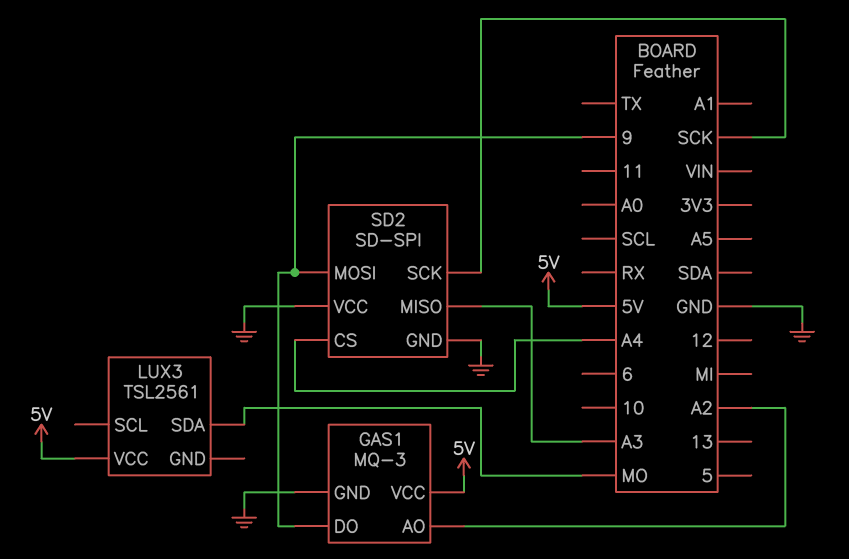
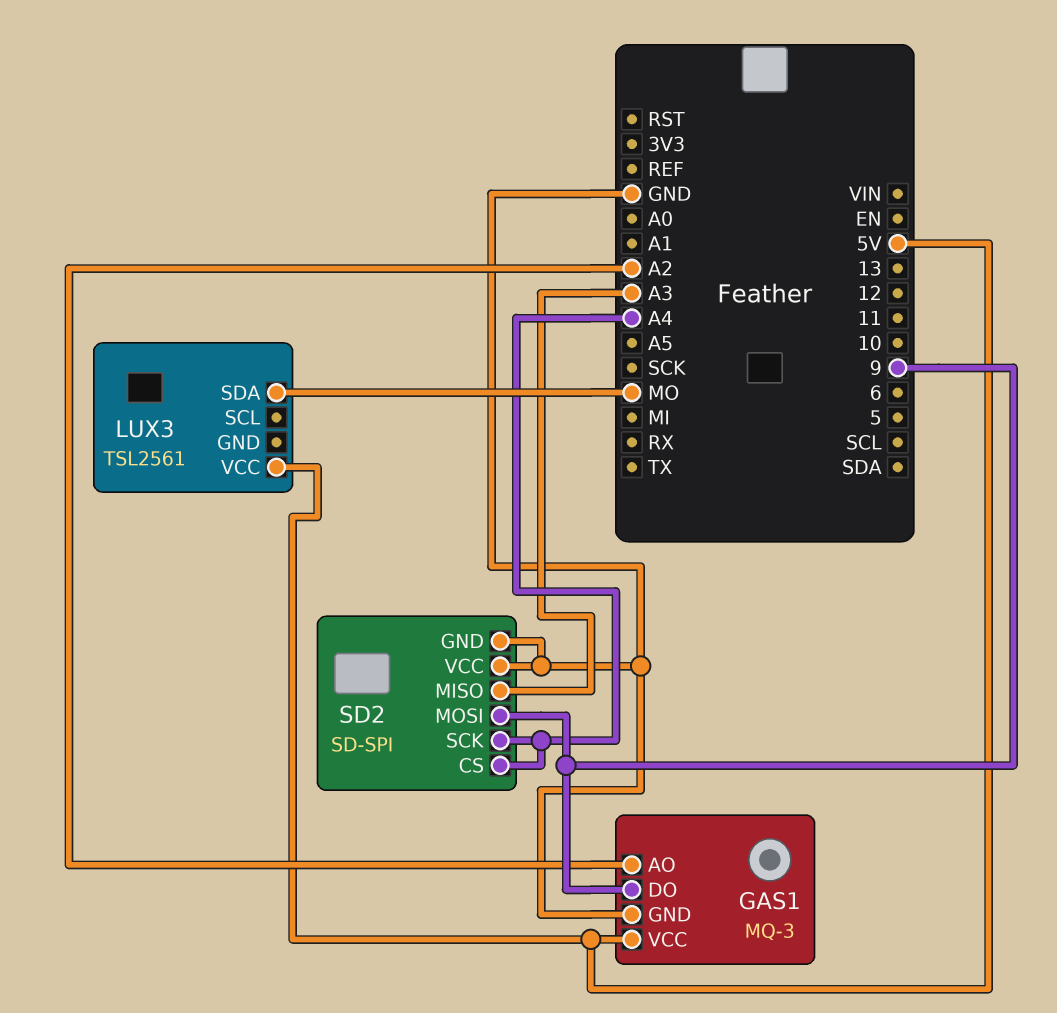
SD2 pin SCK: SCK -> A4

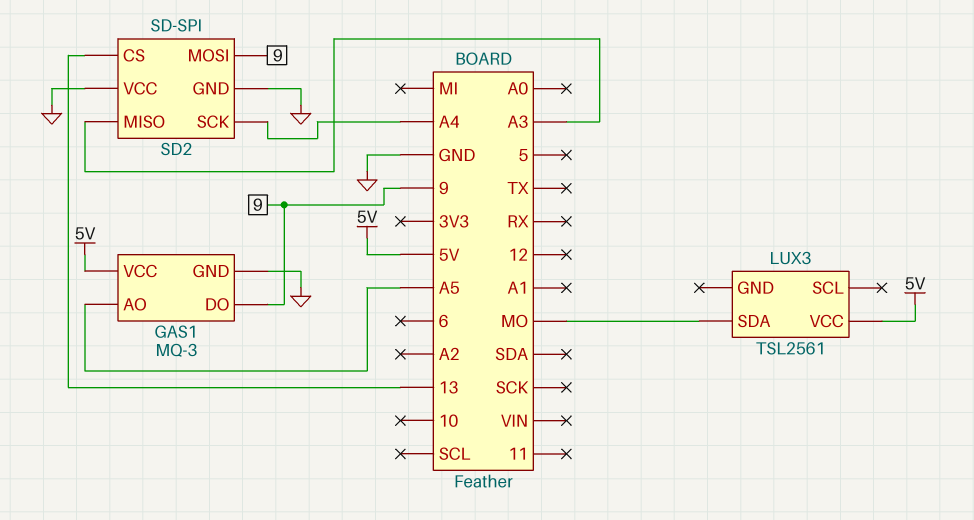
GAS1 pin AO: A2 -> A5
SD2 pin CS: A4 -> 13

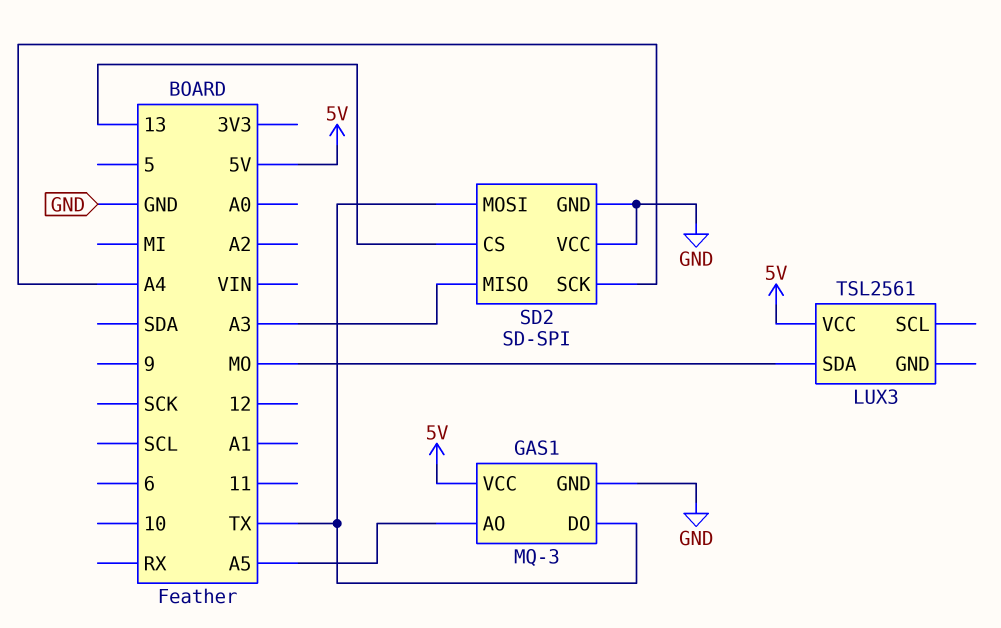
GAS1 pin DO: 9 -> TX
SD2 pin MOSI: 9 -> TX

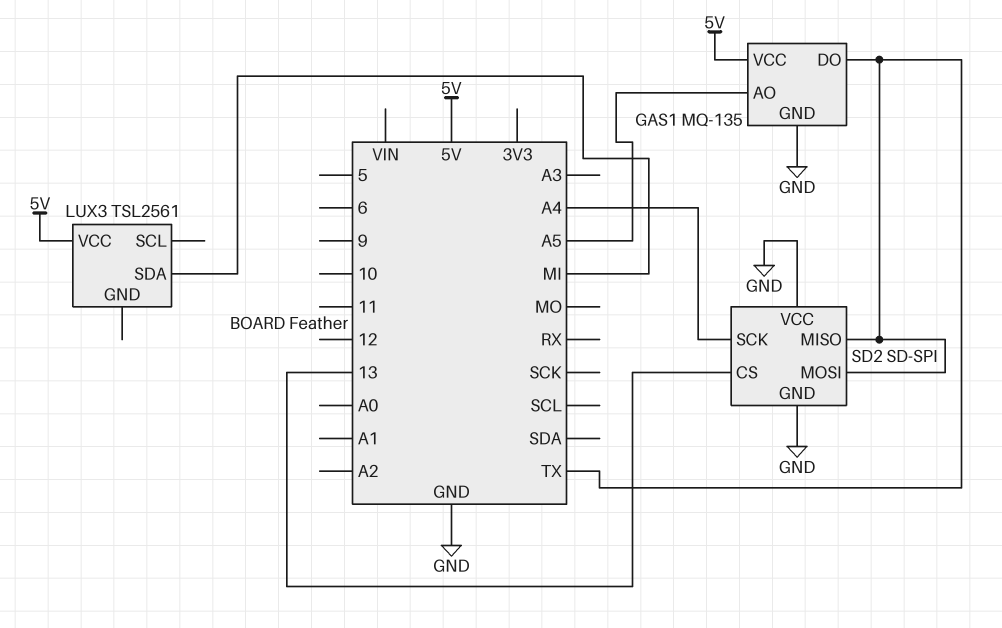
GAS1: MQ-3 -> MQ-135
LUX3 pin SDA: MO -> MI
SD2 pin MISO: A3 -> TX

